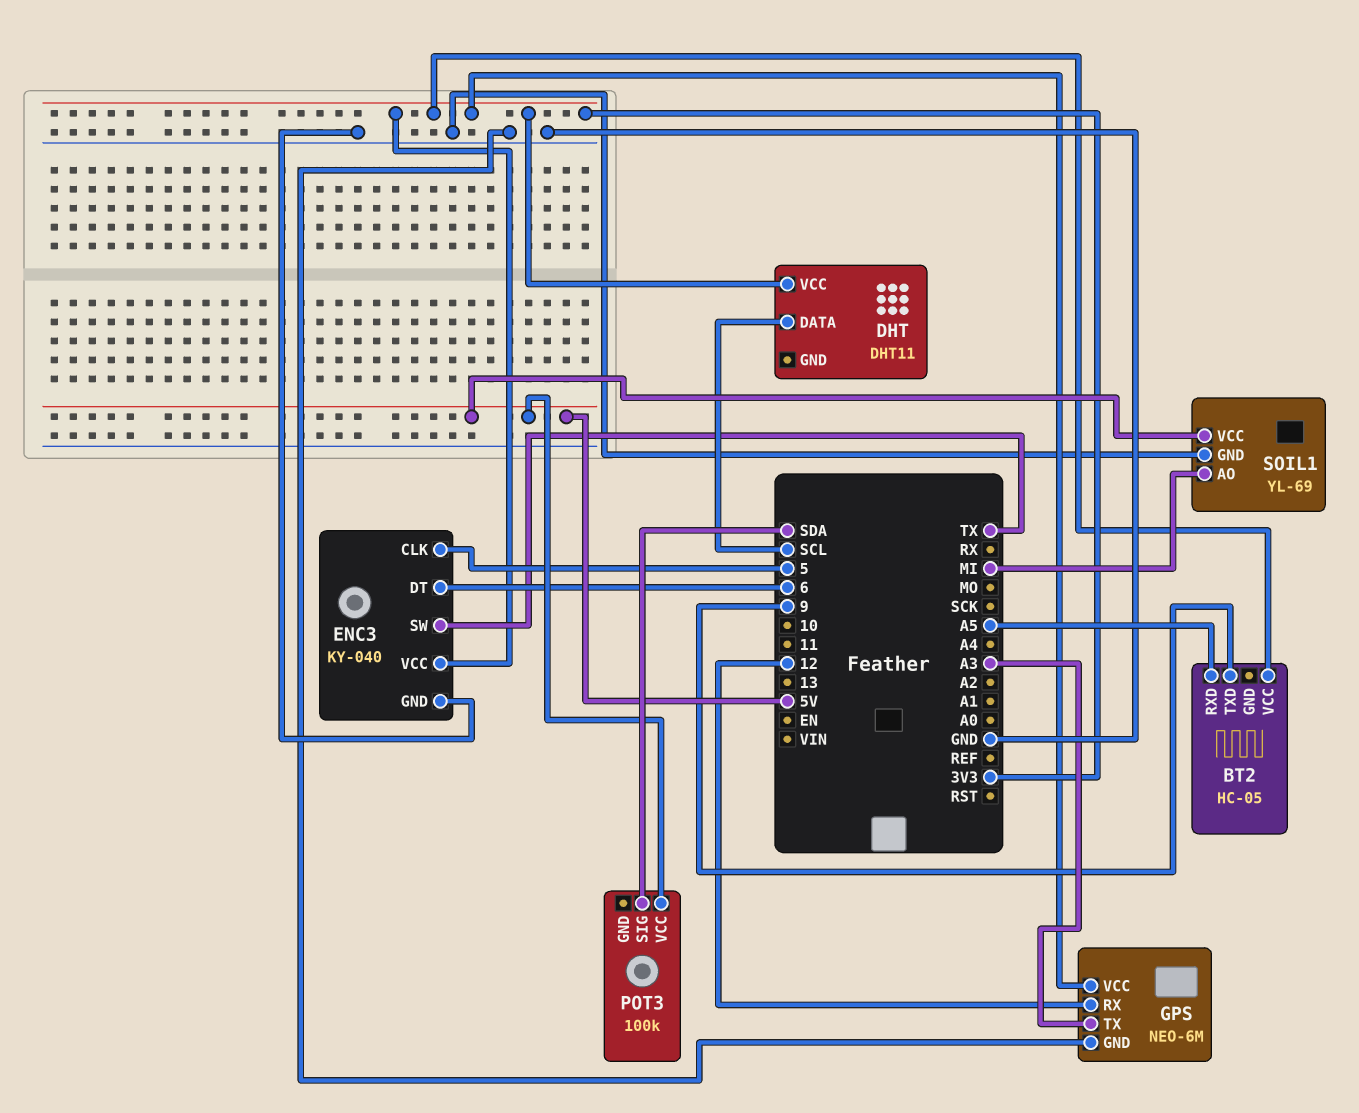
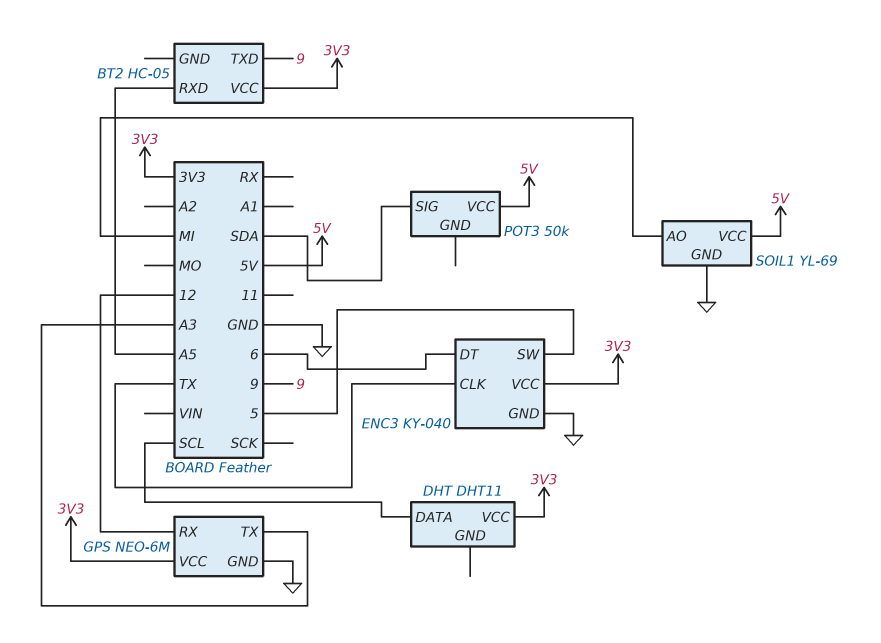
ENC3 pin CLK: 5 -> TX
ENC3 pin SW: TX -> 5
POT3: 100k -> 50k

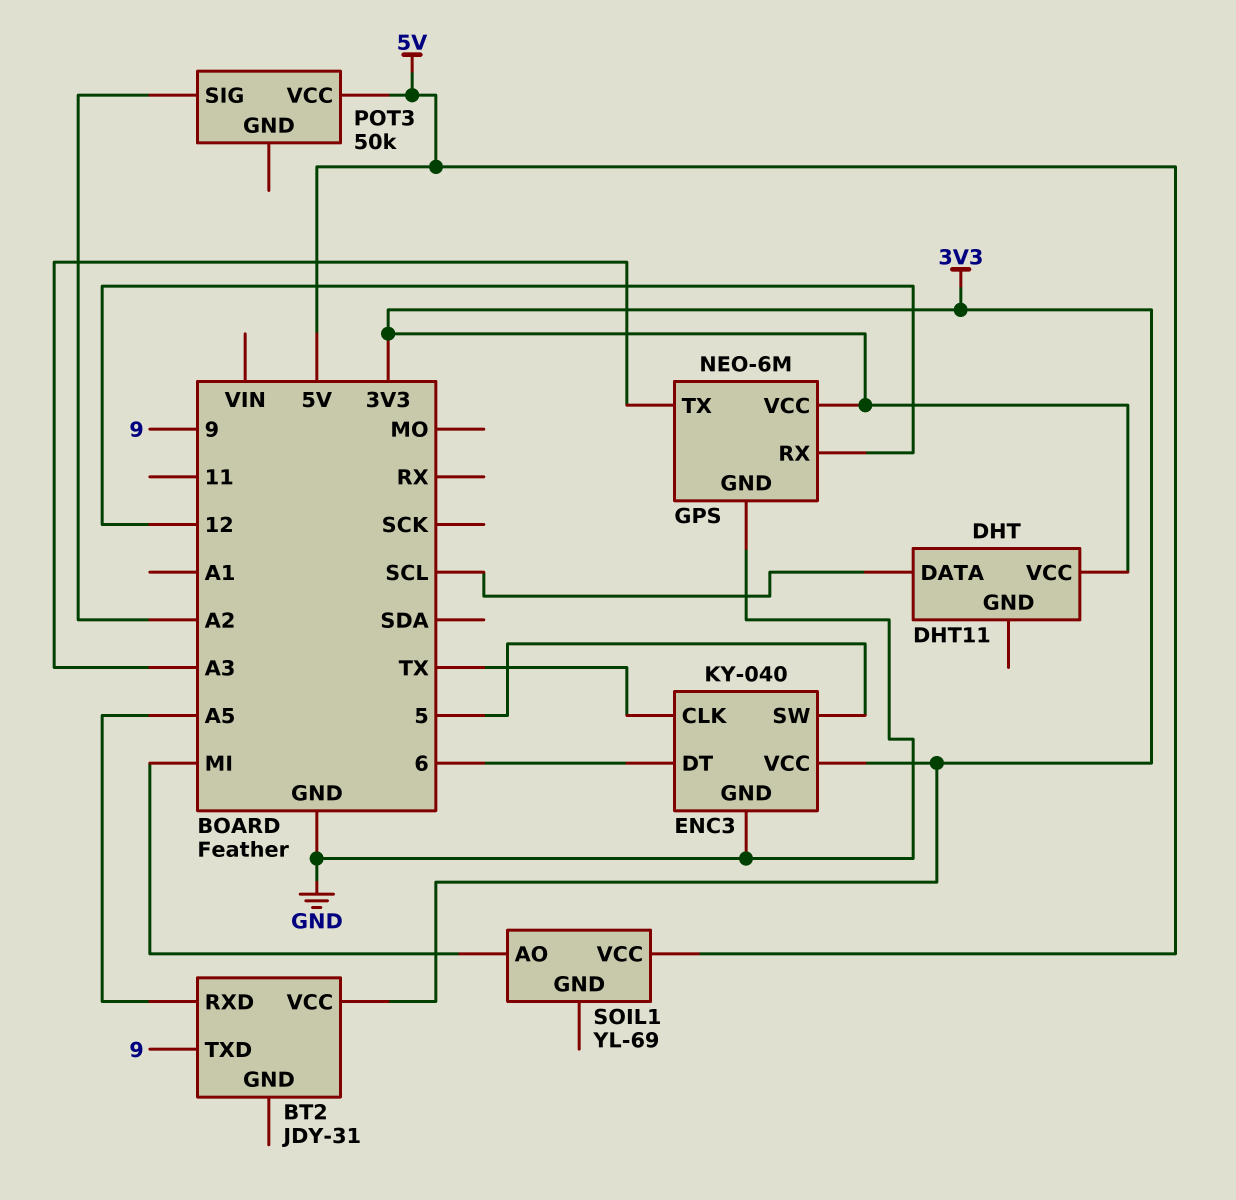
BT2: HC-05 -> JDY-31
POT3 pin SIG: SDA -> A2
SOIL1 pin GND: GND -> none

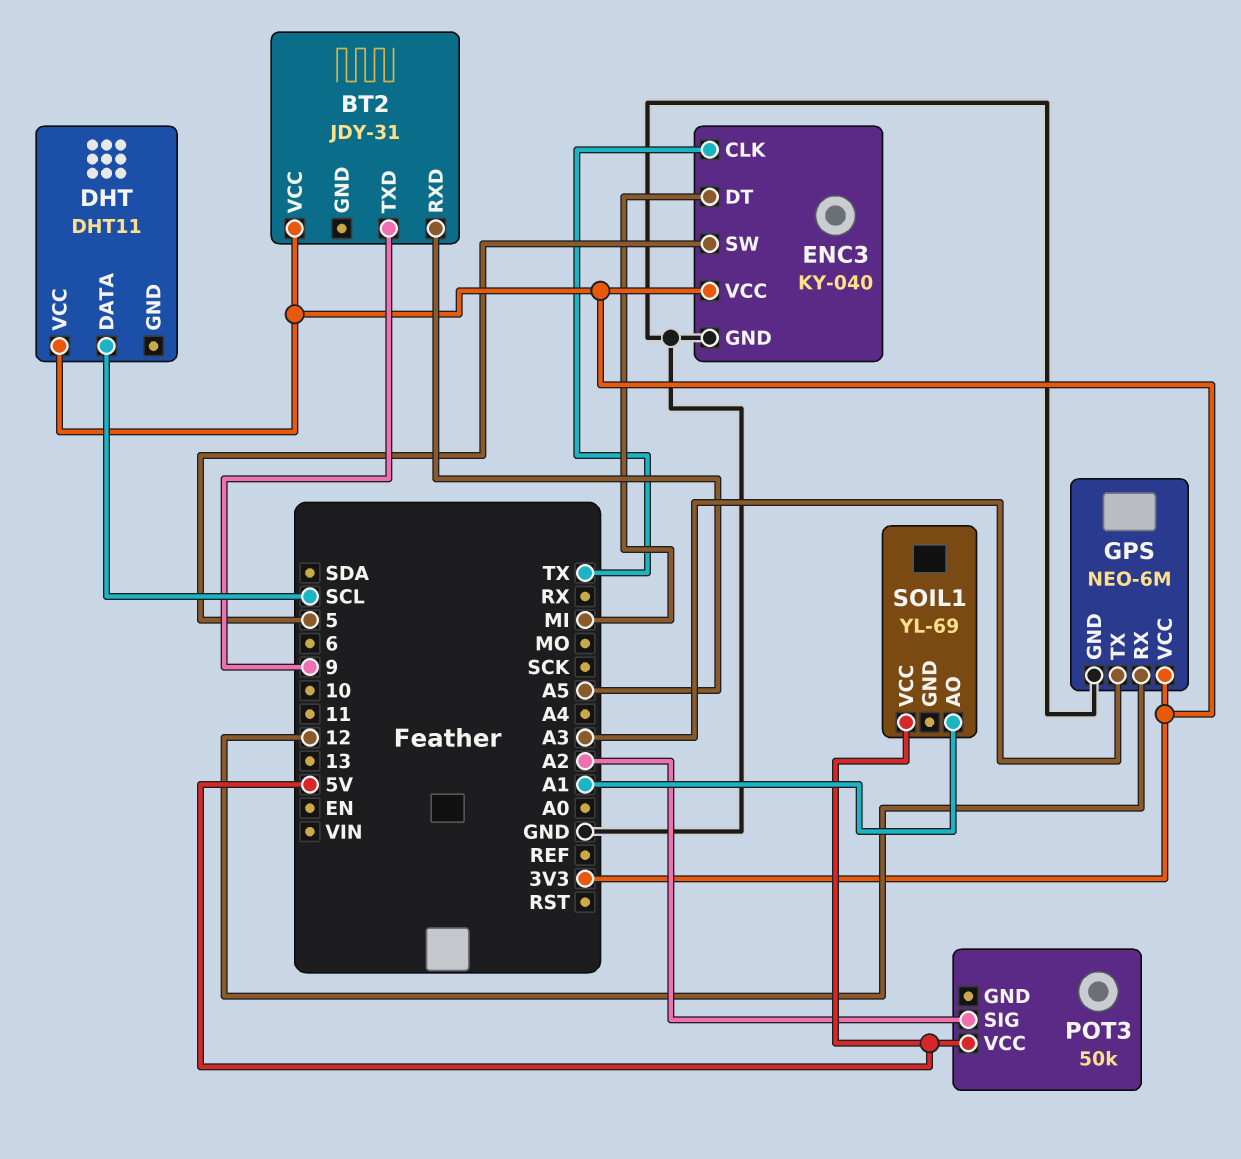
ENC3 pin DT: 6 -> MI
SOIL1 pin AO: MI -> A1

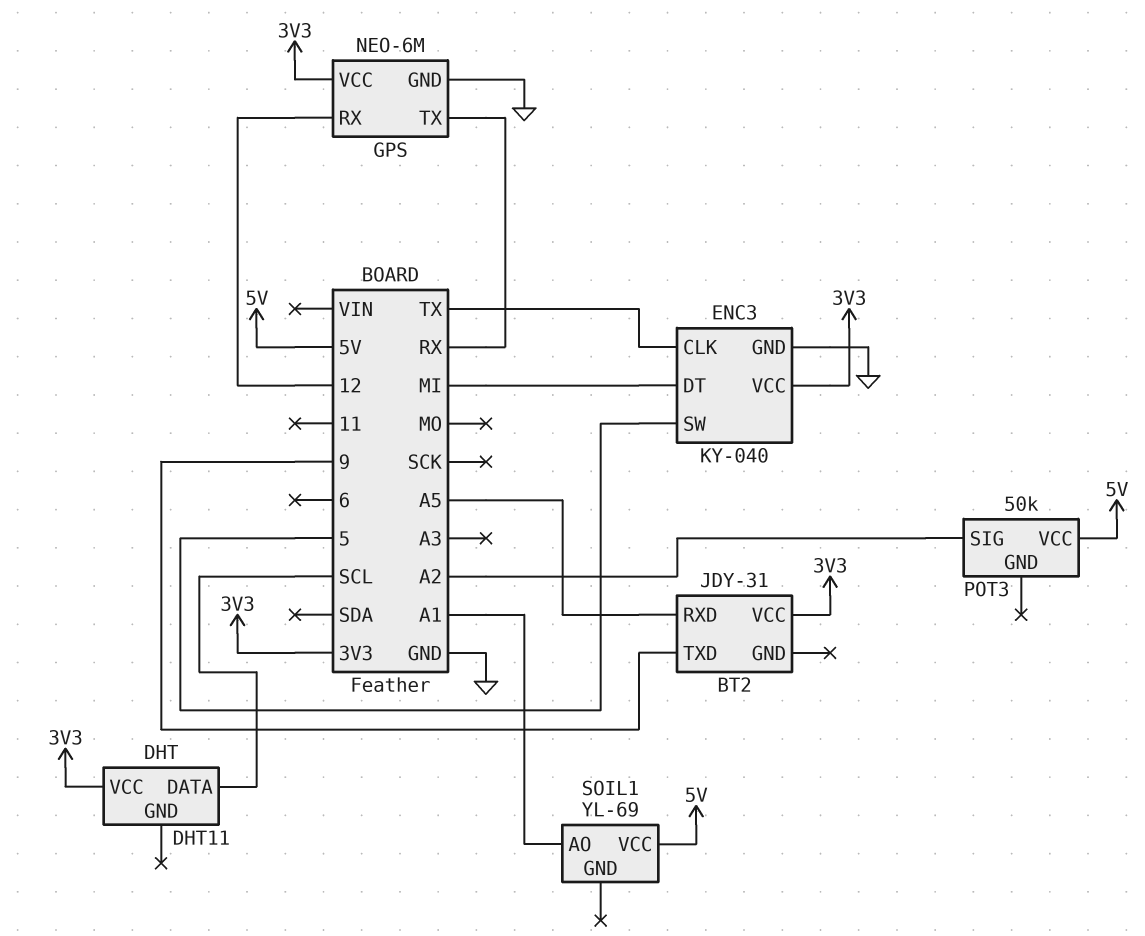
GPS pin TX: A3 -> RX

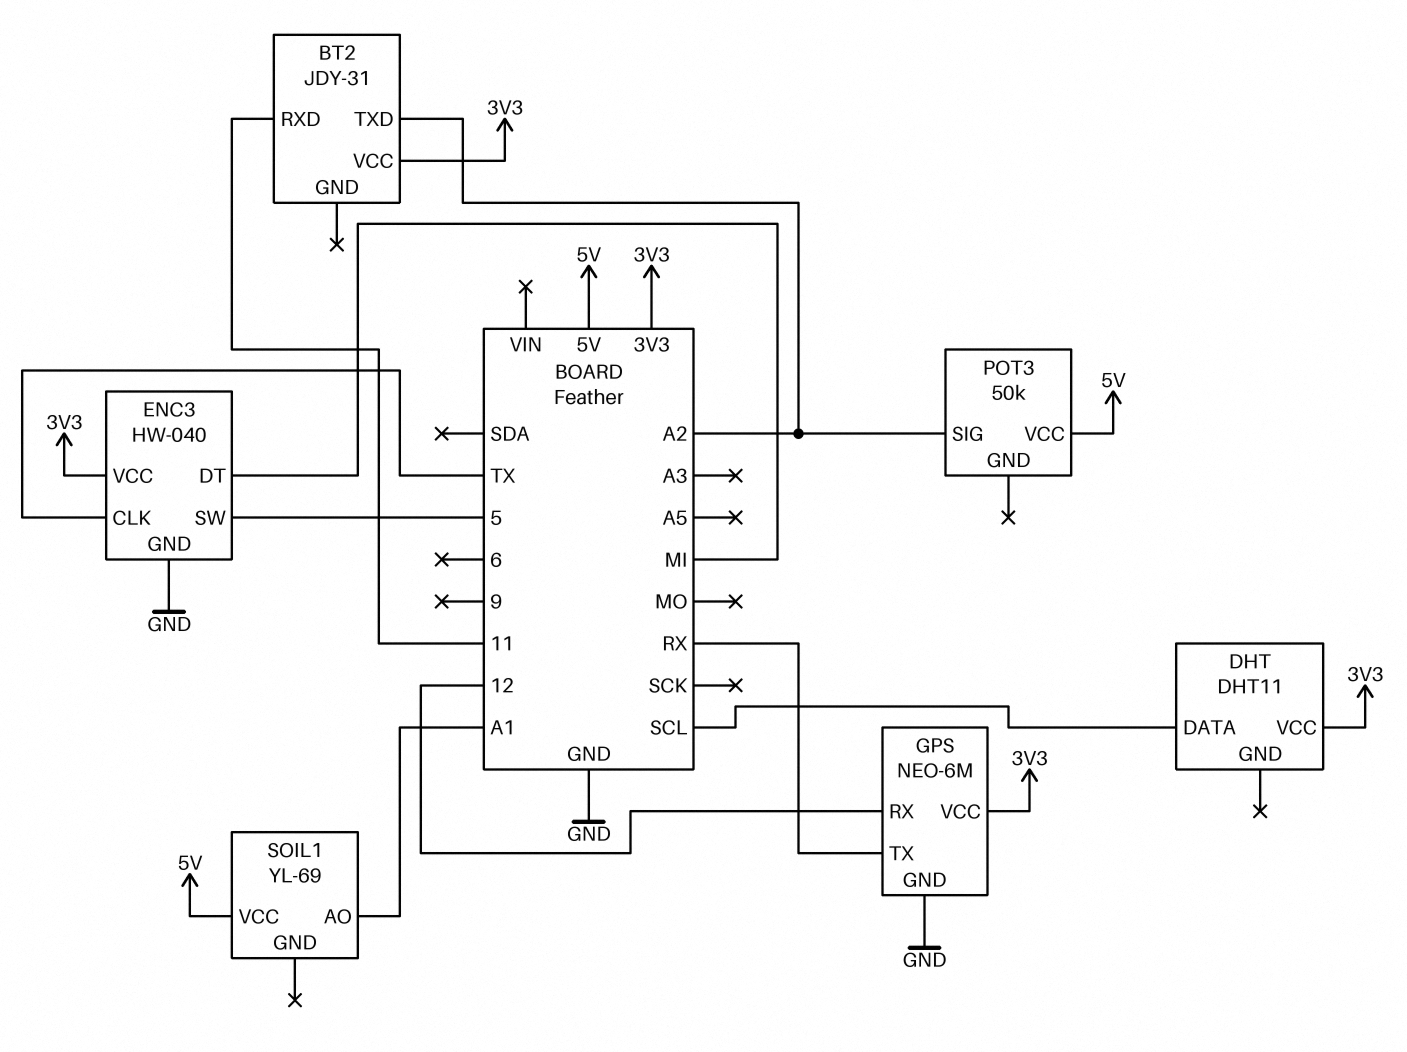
BT2 pin RXD: A5 -> 11
BT2 pin TXD: 9 -> A2
ENC3: KY-040 -> HW-040

